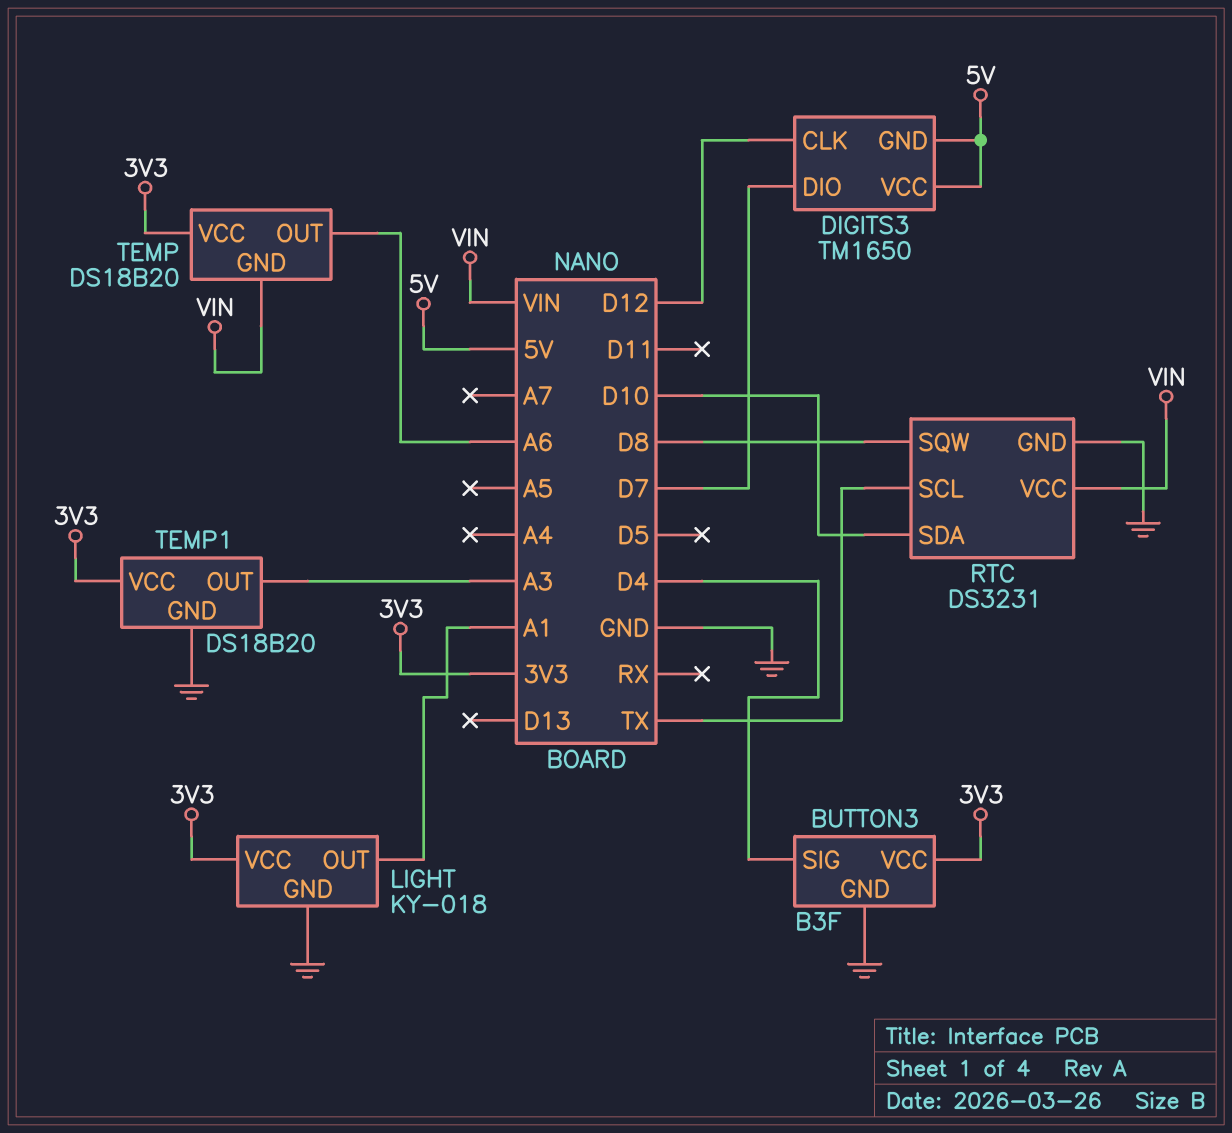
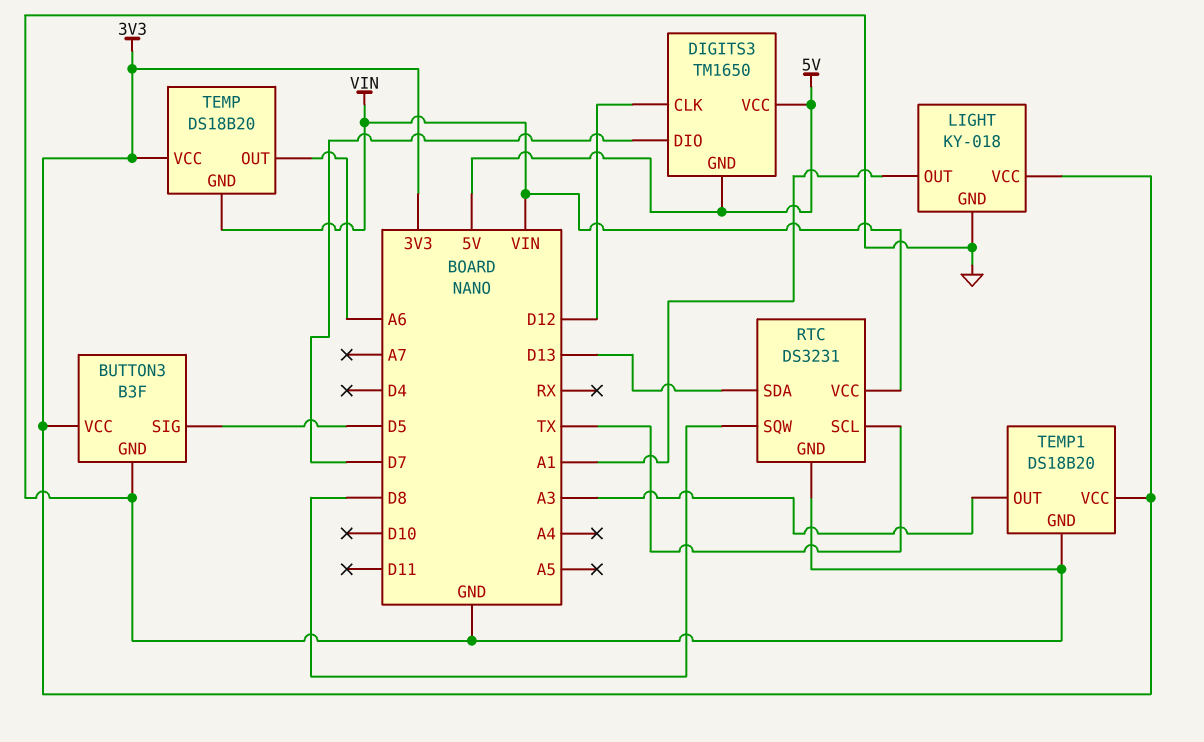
BUTTON3 pin SIG: D4 -> D5
RTC pin SDA: D10 -> D13

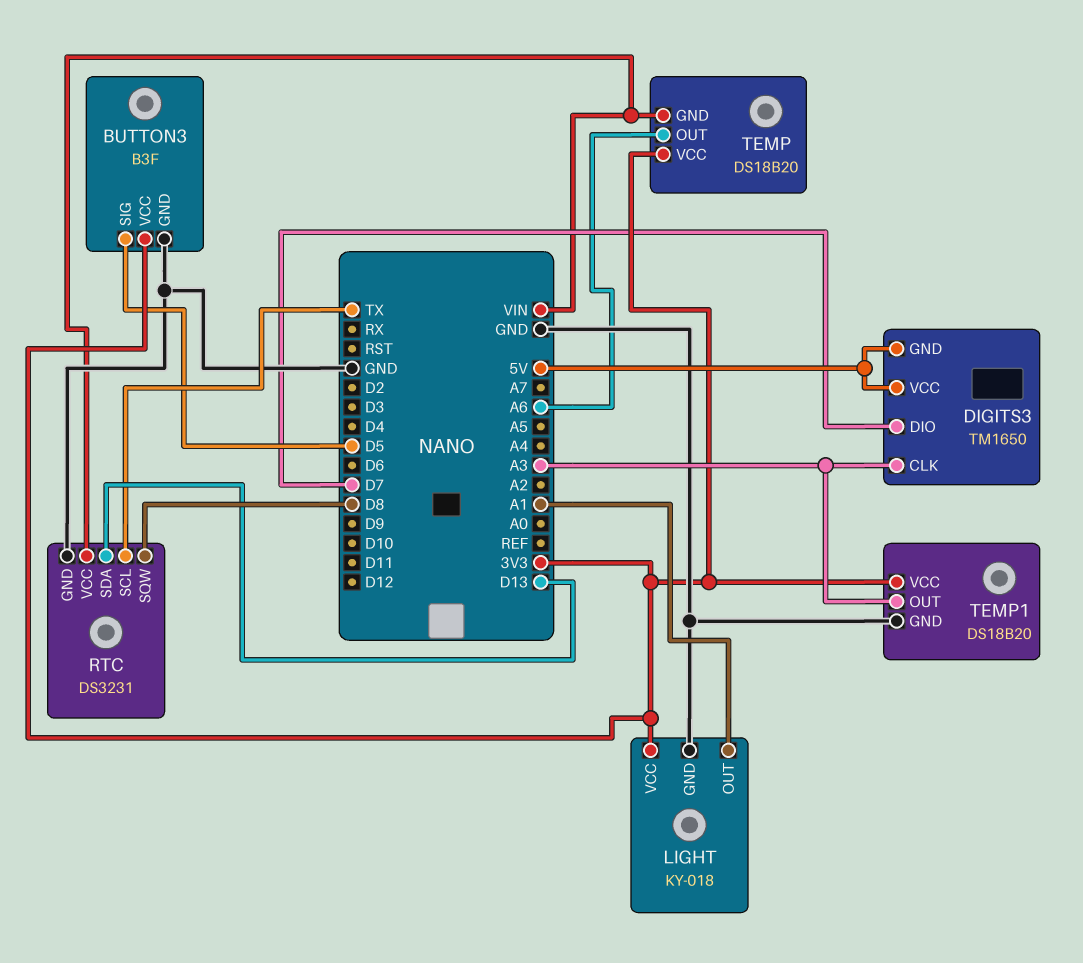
DIGITS3 pin CLK: D12 -> A3

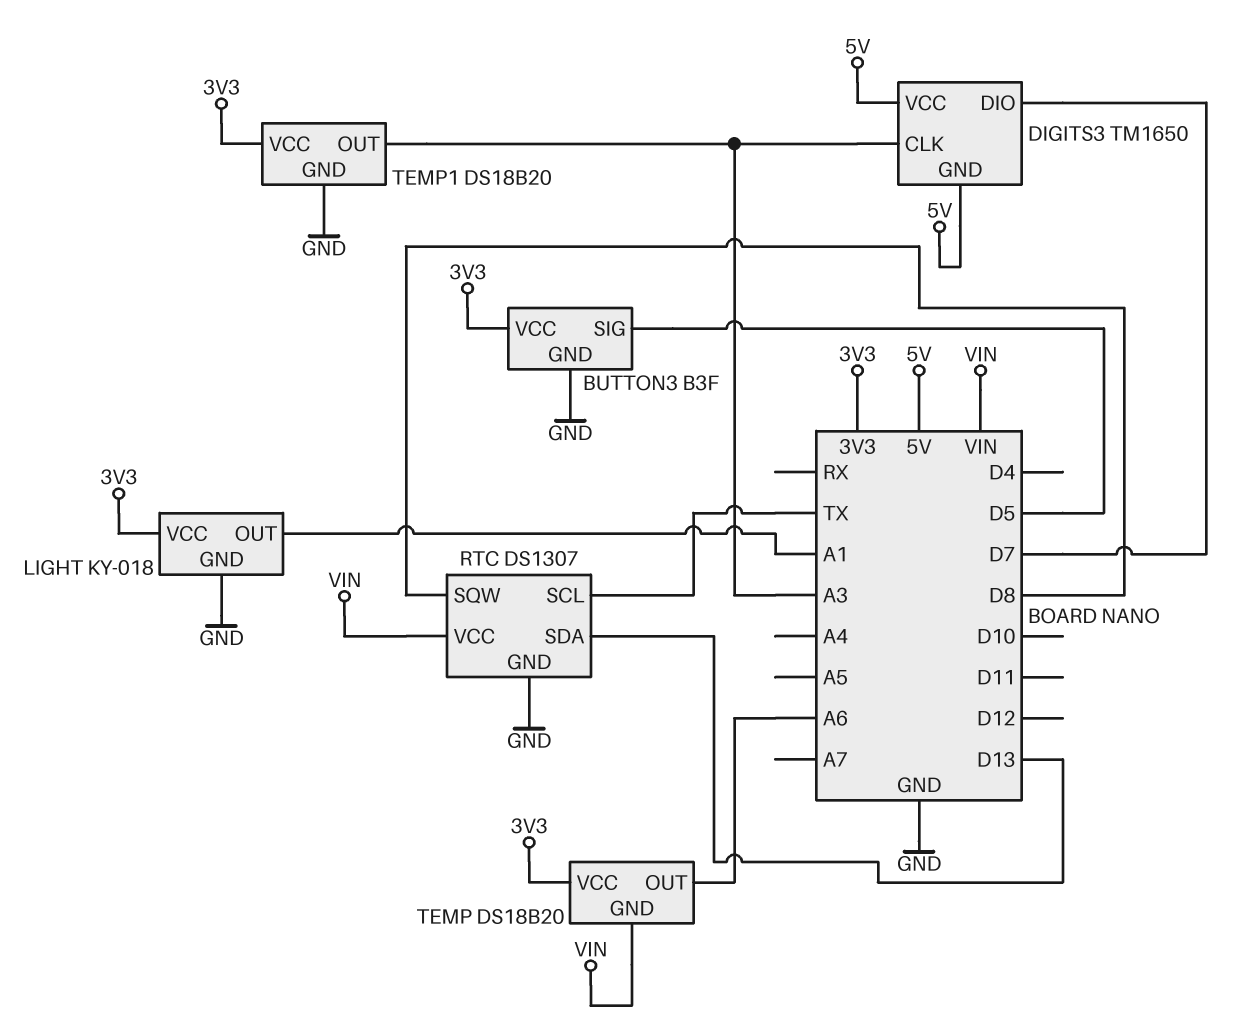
RTC: DS3231 -> DS1307

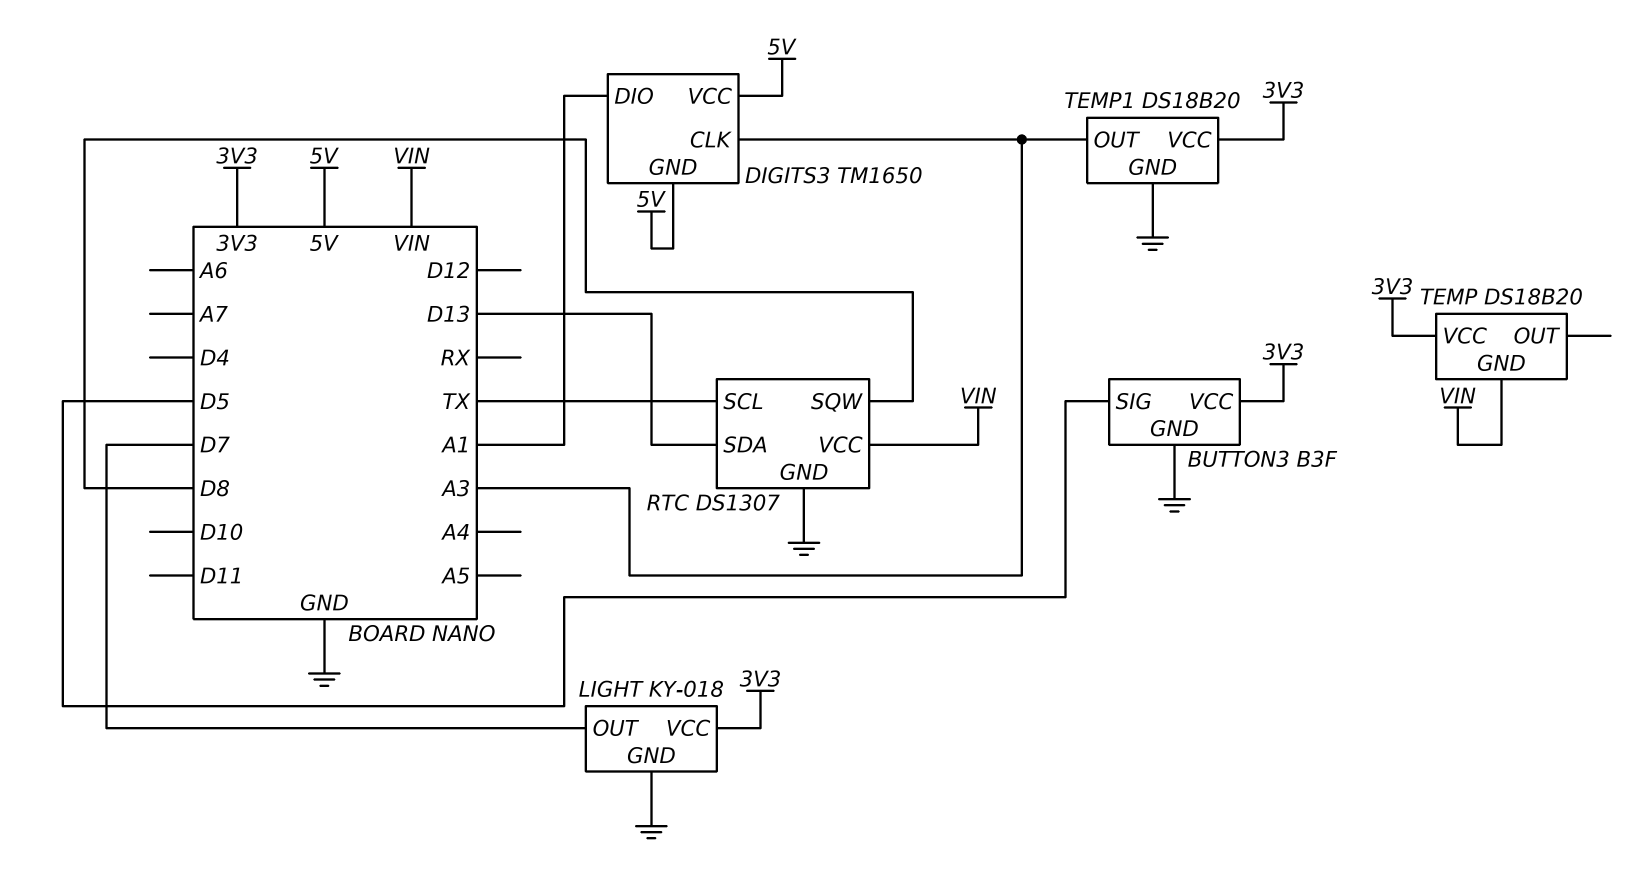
DIGITS3 pin DIO: D7 -> A1
LIGHT pin OUT: A1 -> D7
TEMP pin OUT: A6 -> none

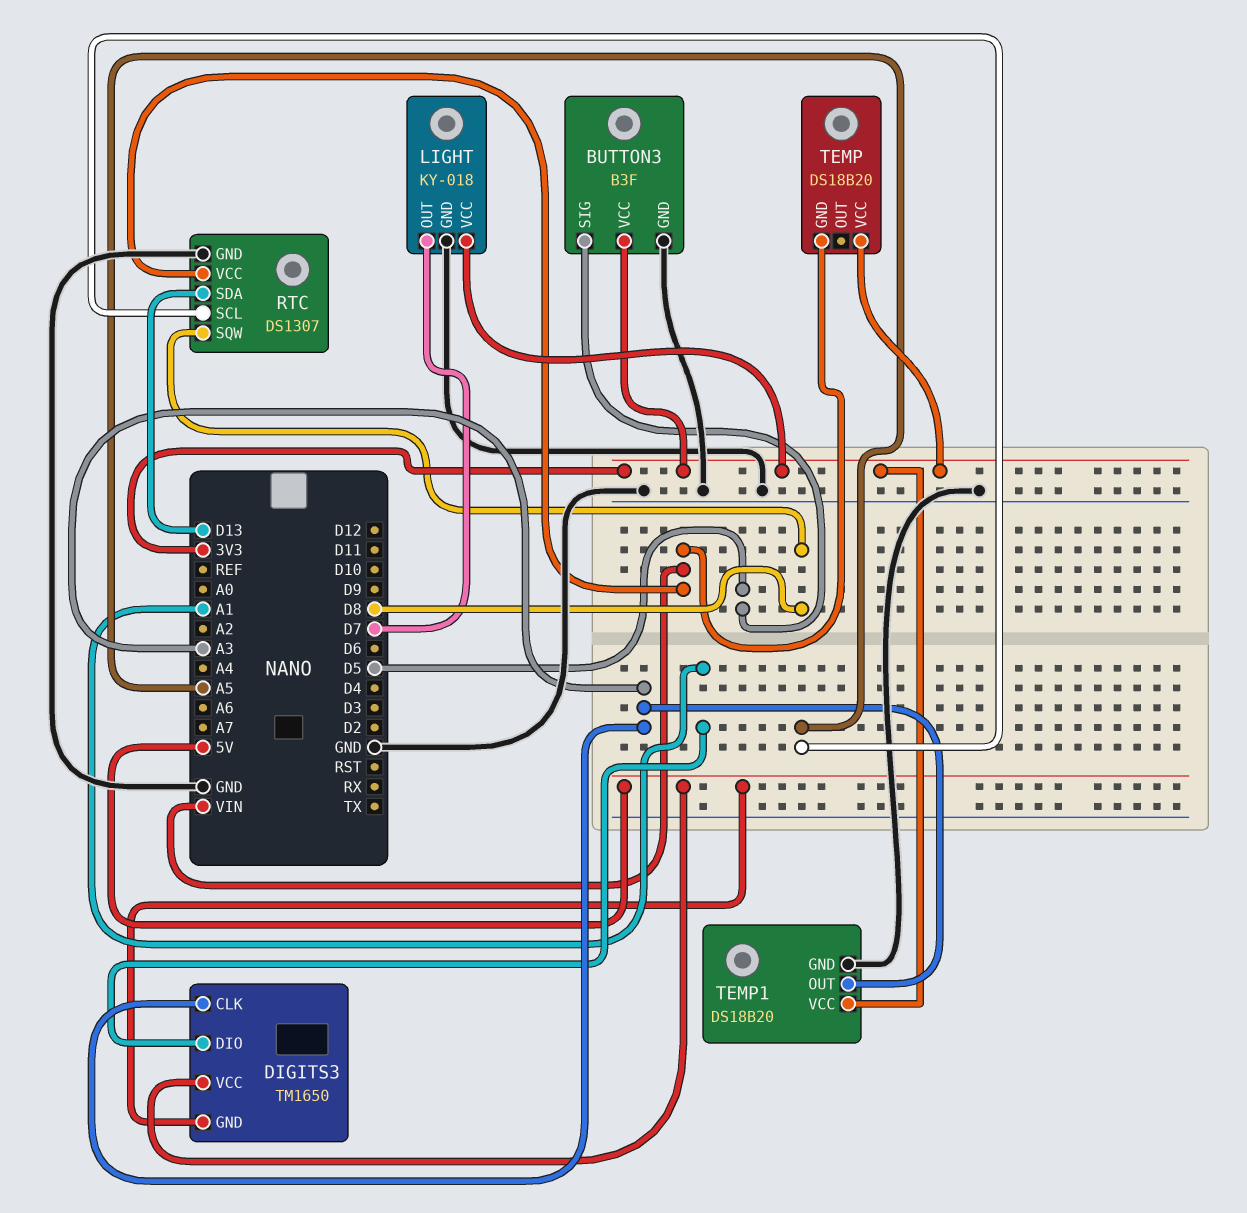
RTC pin SCL: TX -> A5

